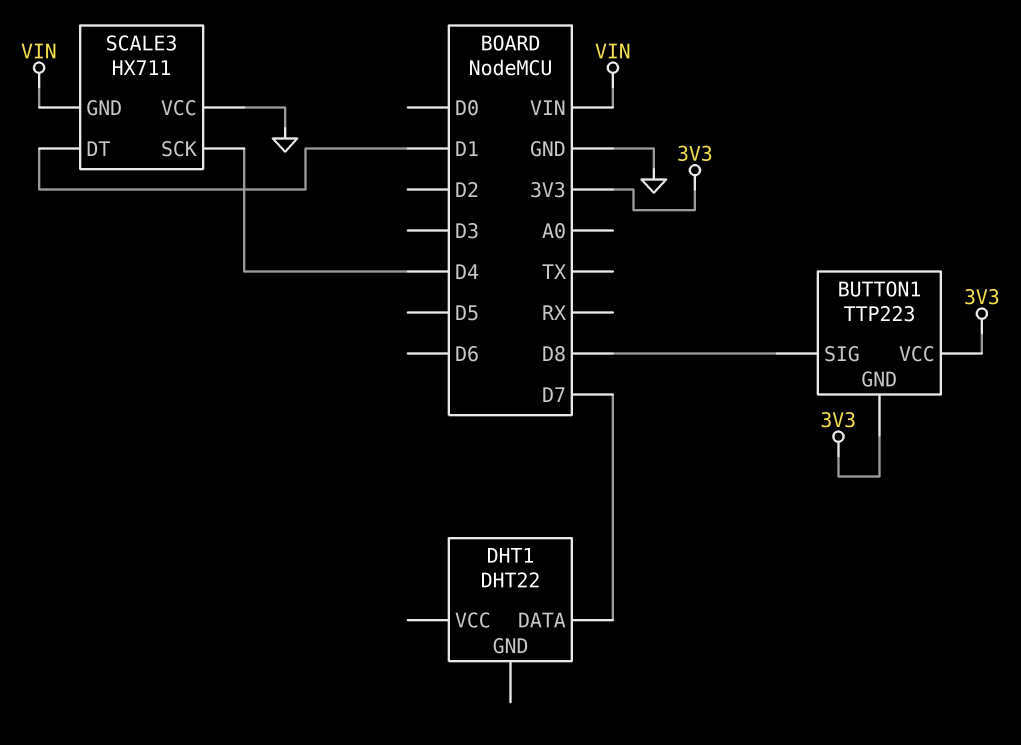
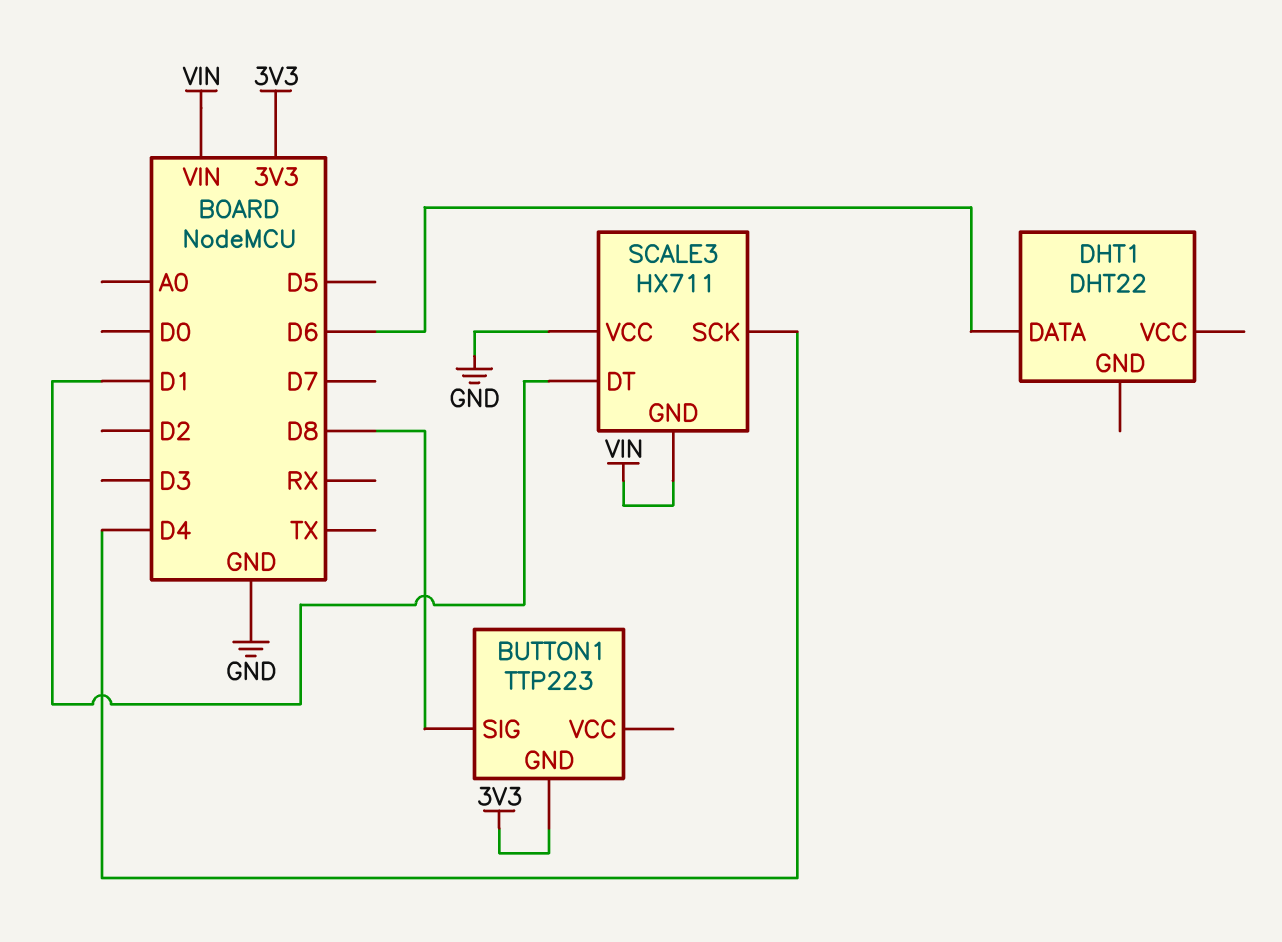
BUTTON1 pin VCC: 3V3 -> none
DHT1 pin DATA: D7 -> D6

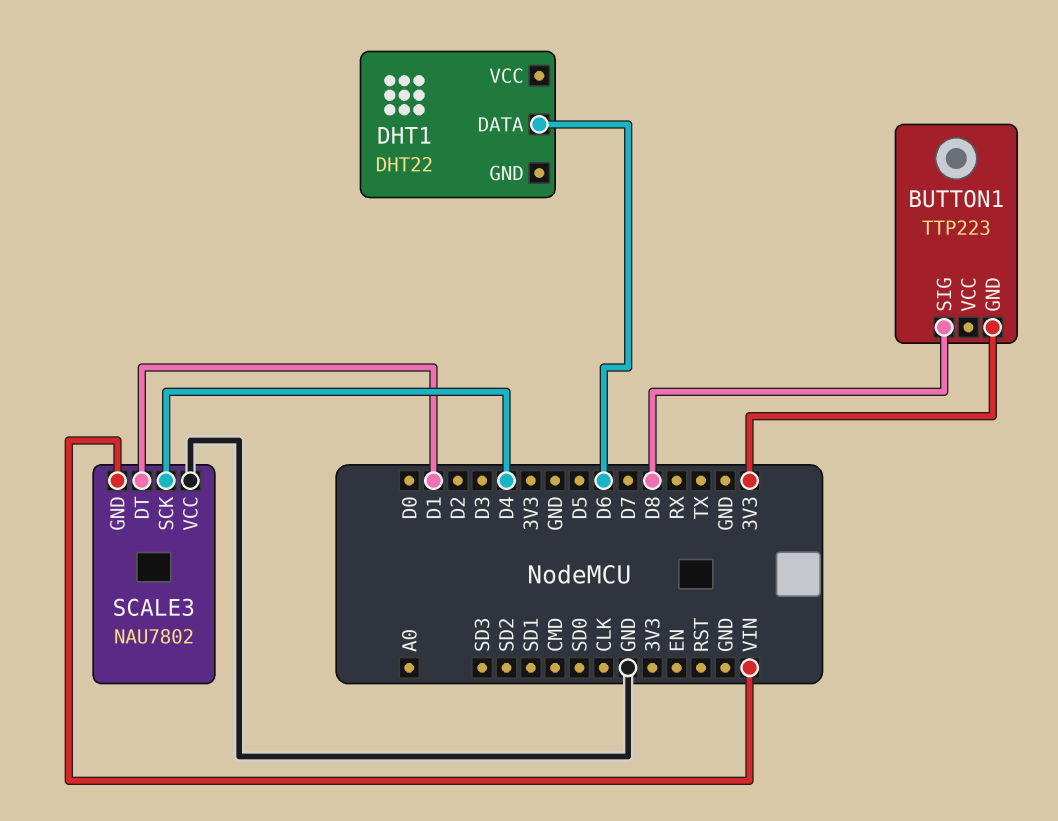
SCALE3: HX711 -> NAU7802

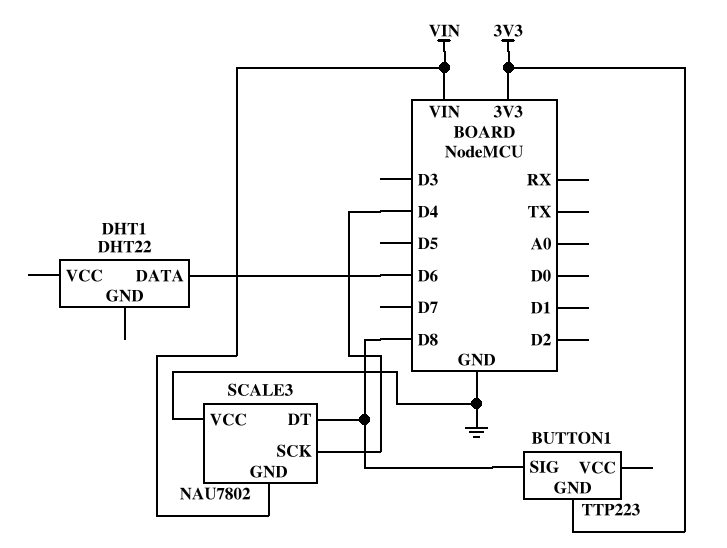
SCALE3 pin DT: D1 -> D8

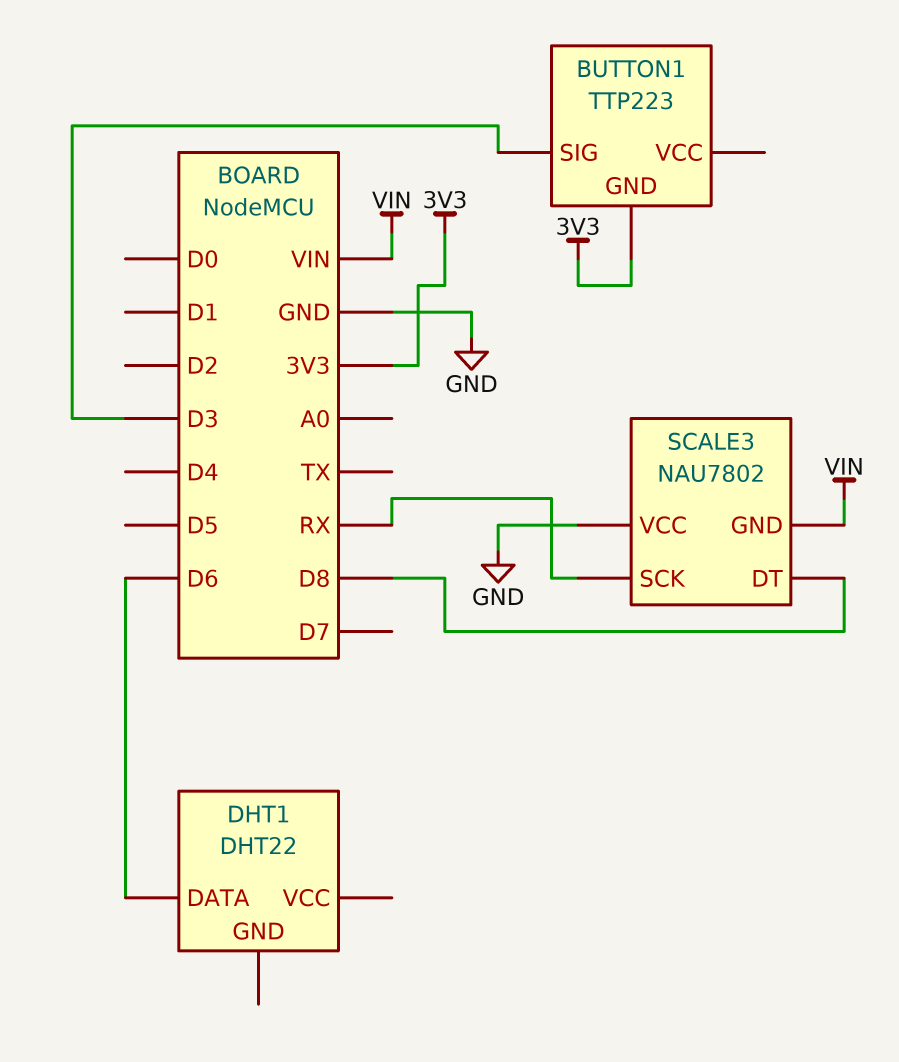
BUTTON1 pin SIG: D8 -> D3
SCALE3 pin SCK: D4 -> RX

